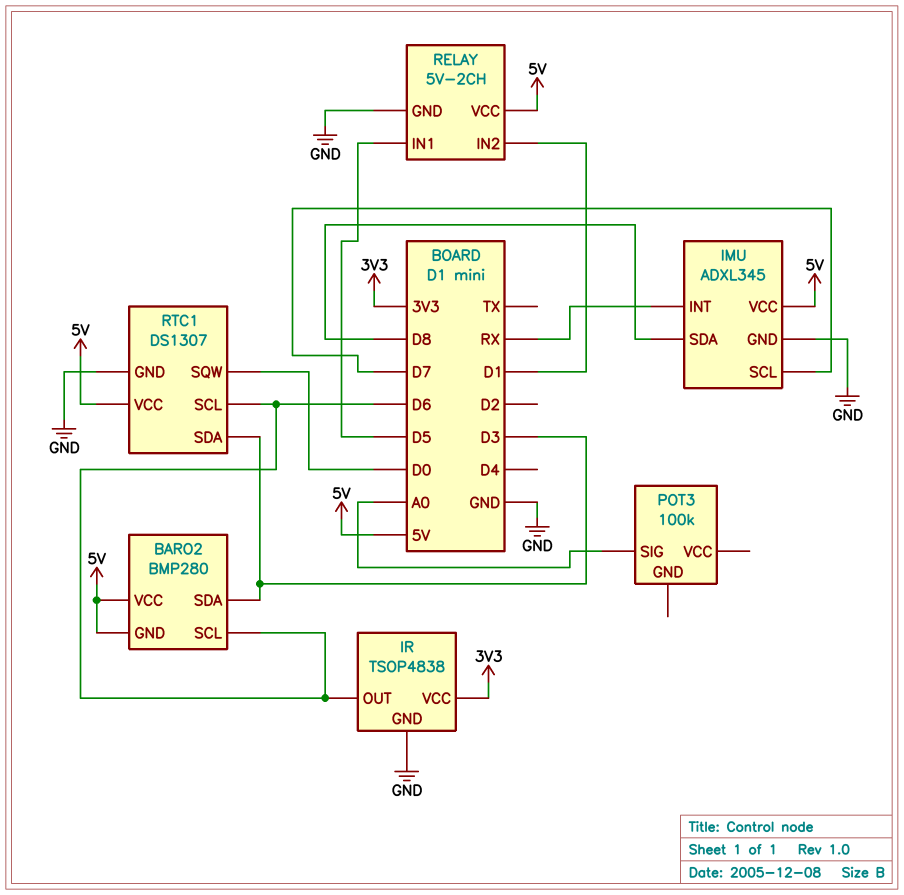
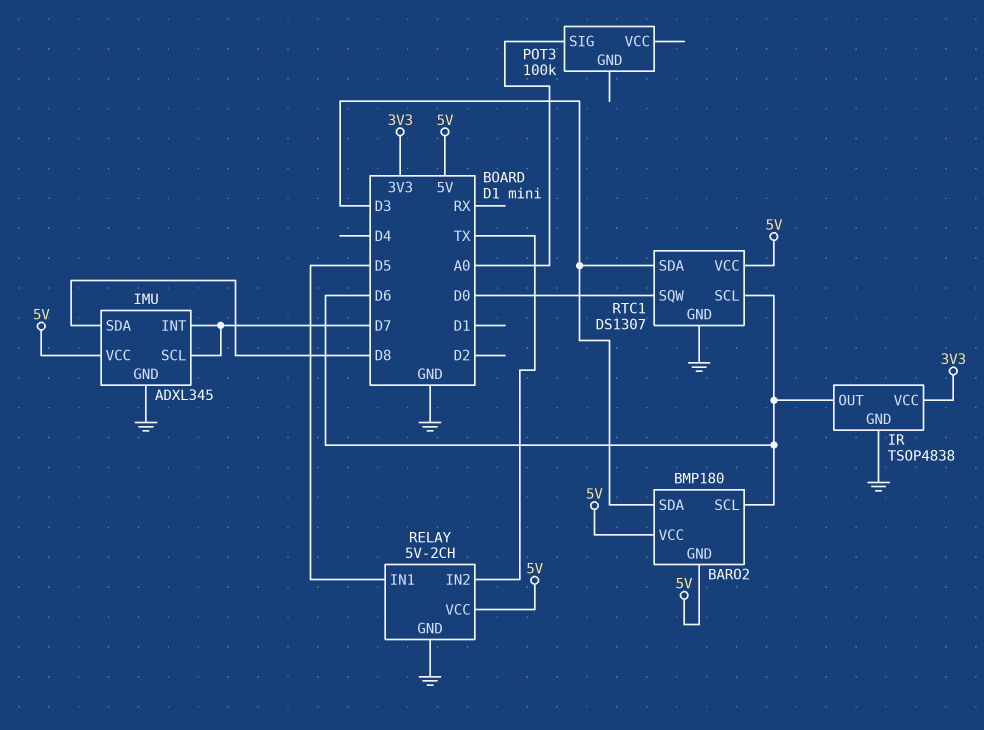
BARO2: BMP280 -> BMP180
IMU pin INT: RX -> D7
RELAY pin IN2: D1 -> TX

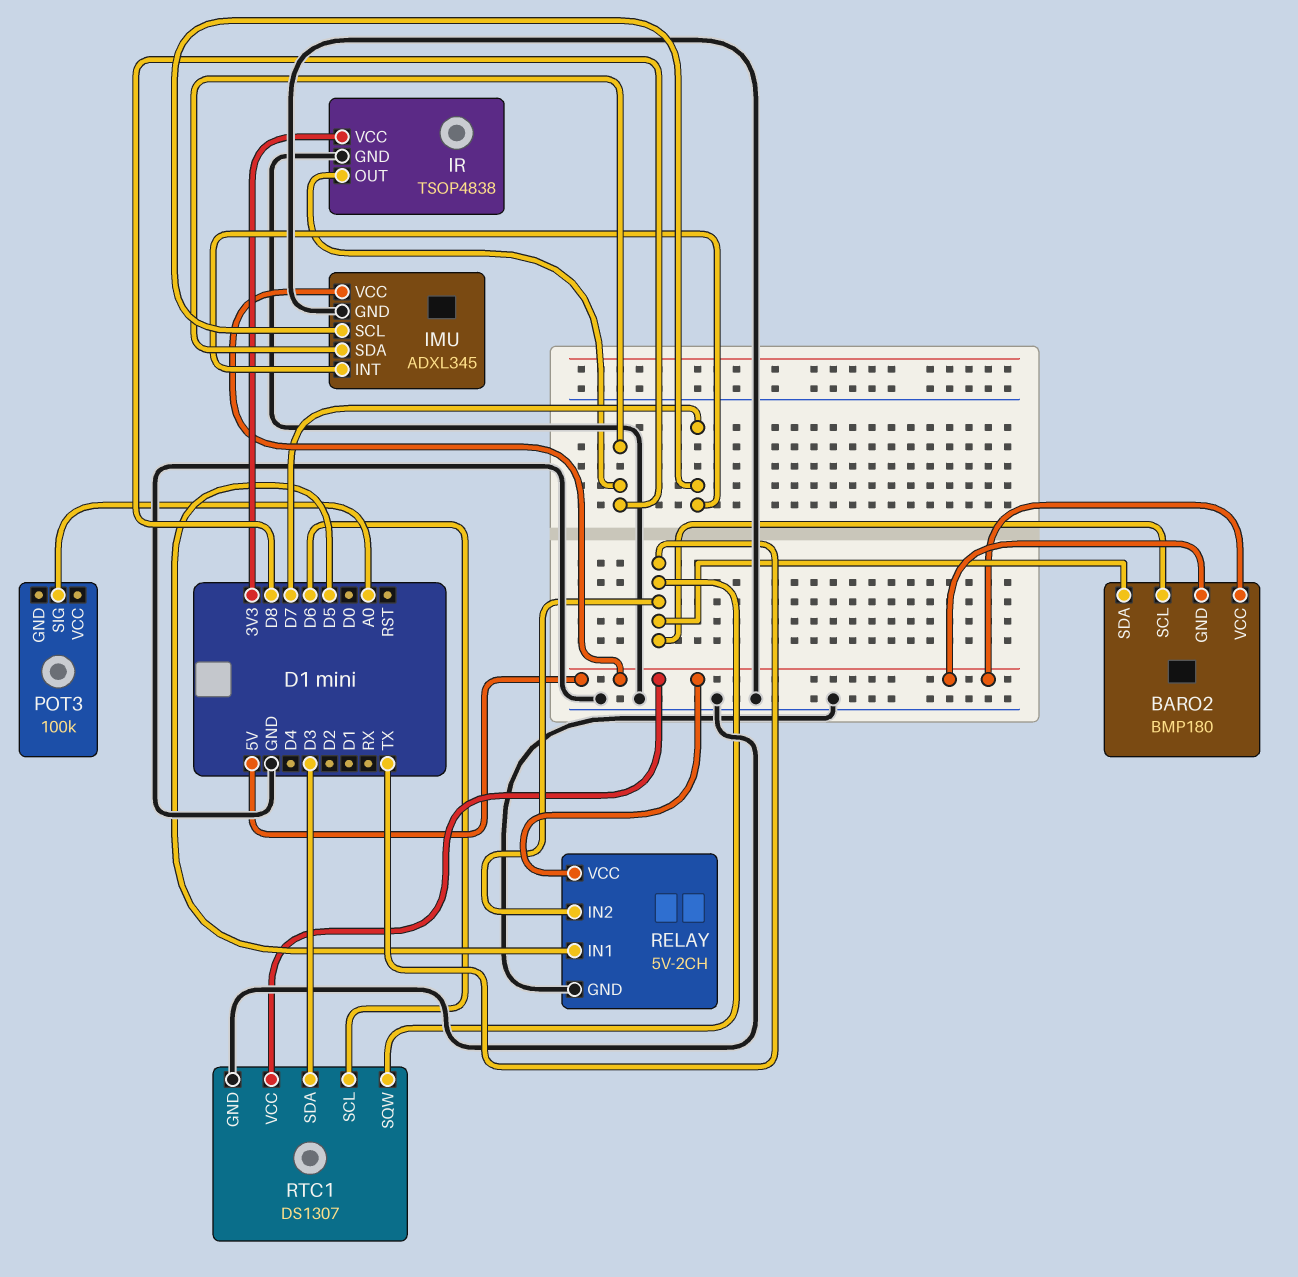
BARO2 pin SCL: D6 -> TX
BARO2 pin SDA: D3 -> TX
IR pin OUT: D6 -> D8
RTC1 pin SQW: D0 -> TX

